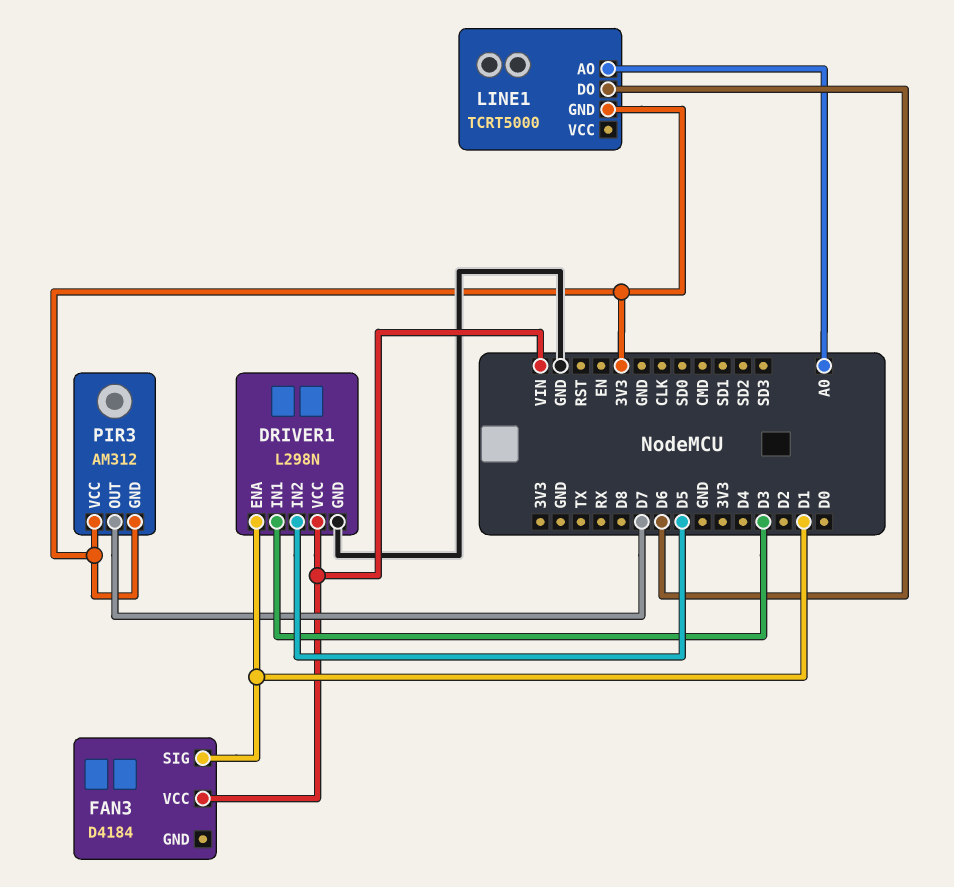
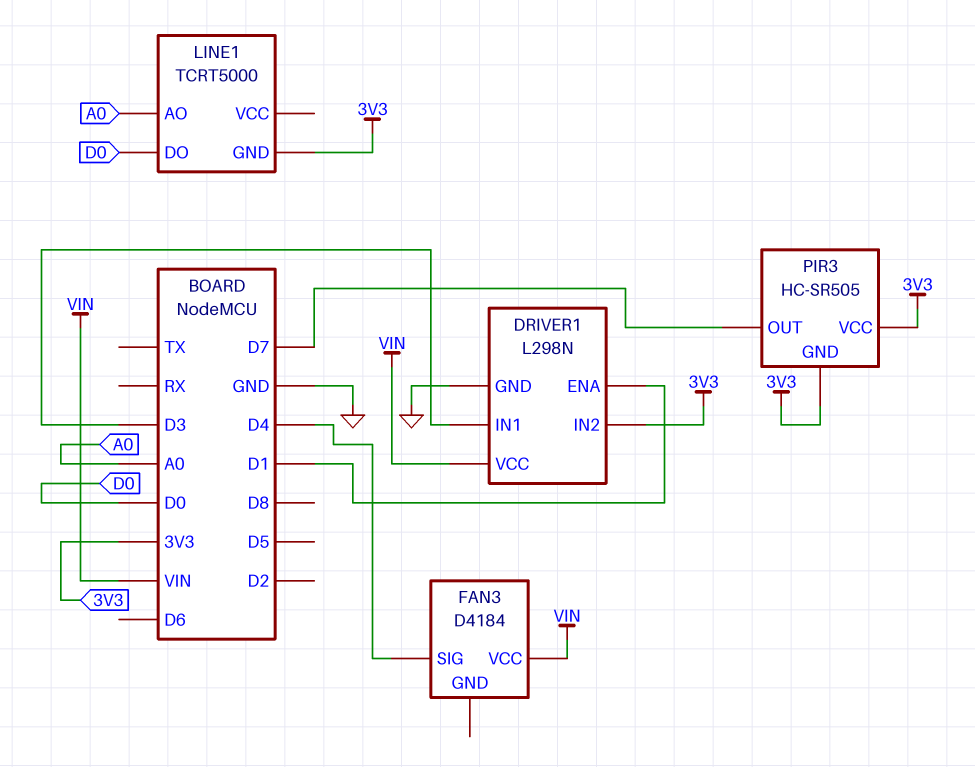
DRIVER1 pin IN2: D5 -> 3V3
FAN3 pin SIG: D1 -> D4
LINE1 pin DO: D6 -> D0
PIR3: AM312 -> HC-SR505

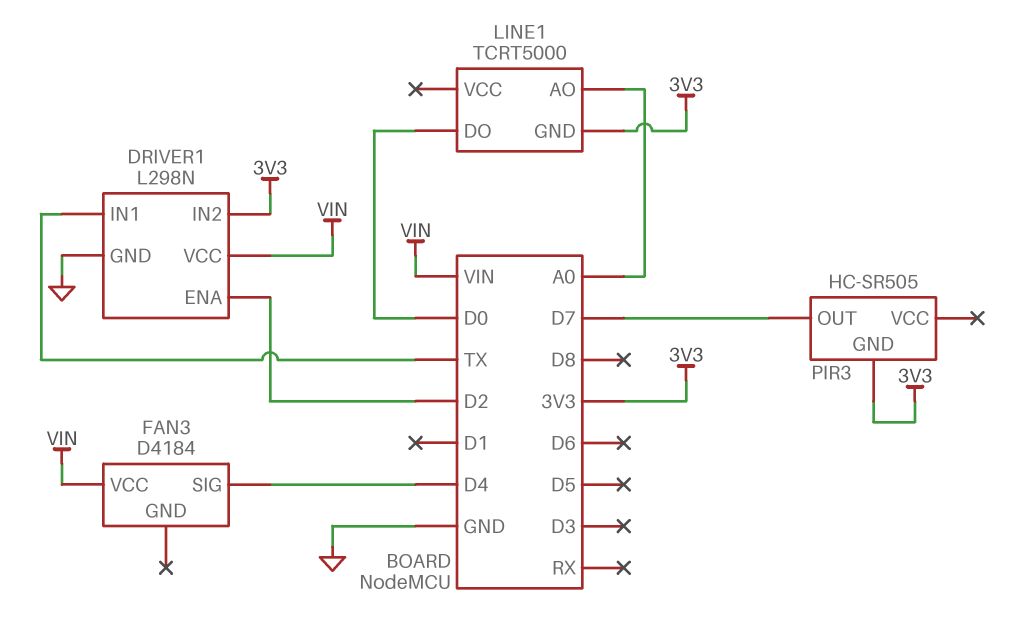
DRIVER1 pin ENA: D1 -> D2
DRIVER1 pin IN1: D3 -> TX
PIR3 pin VCC: 3V3 -> none

